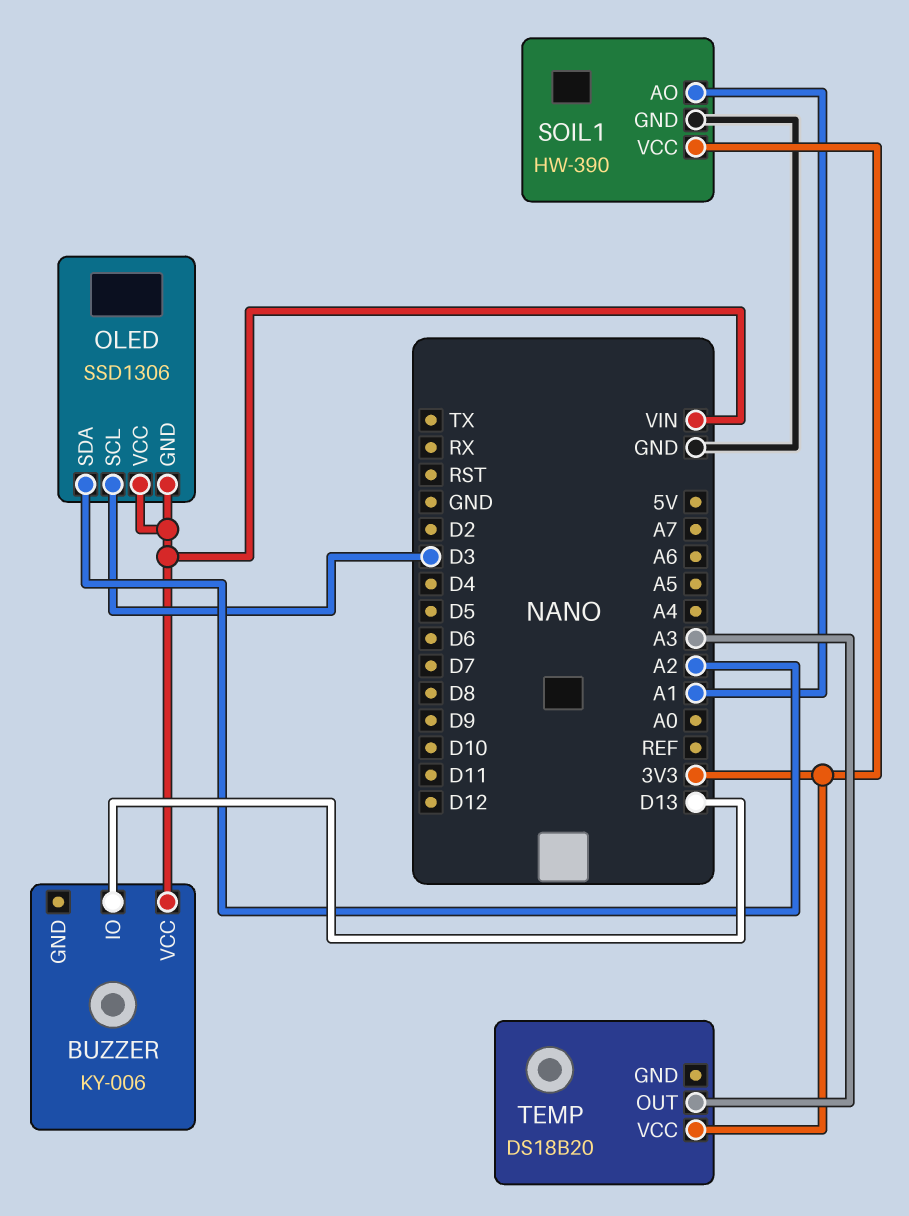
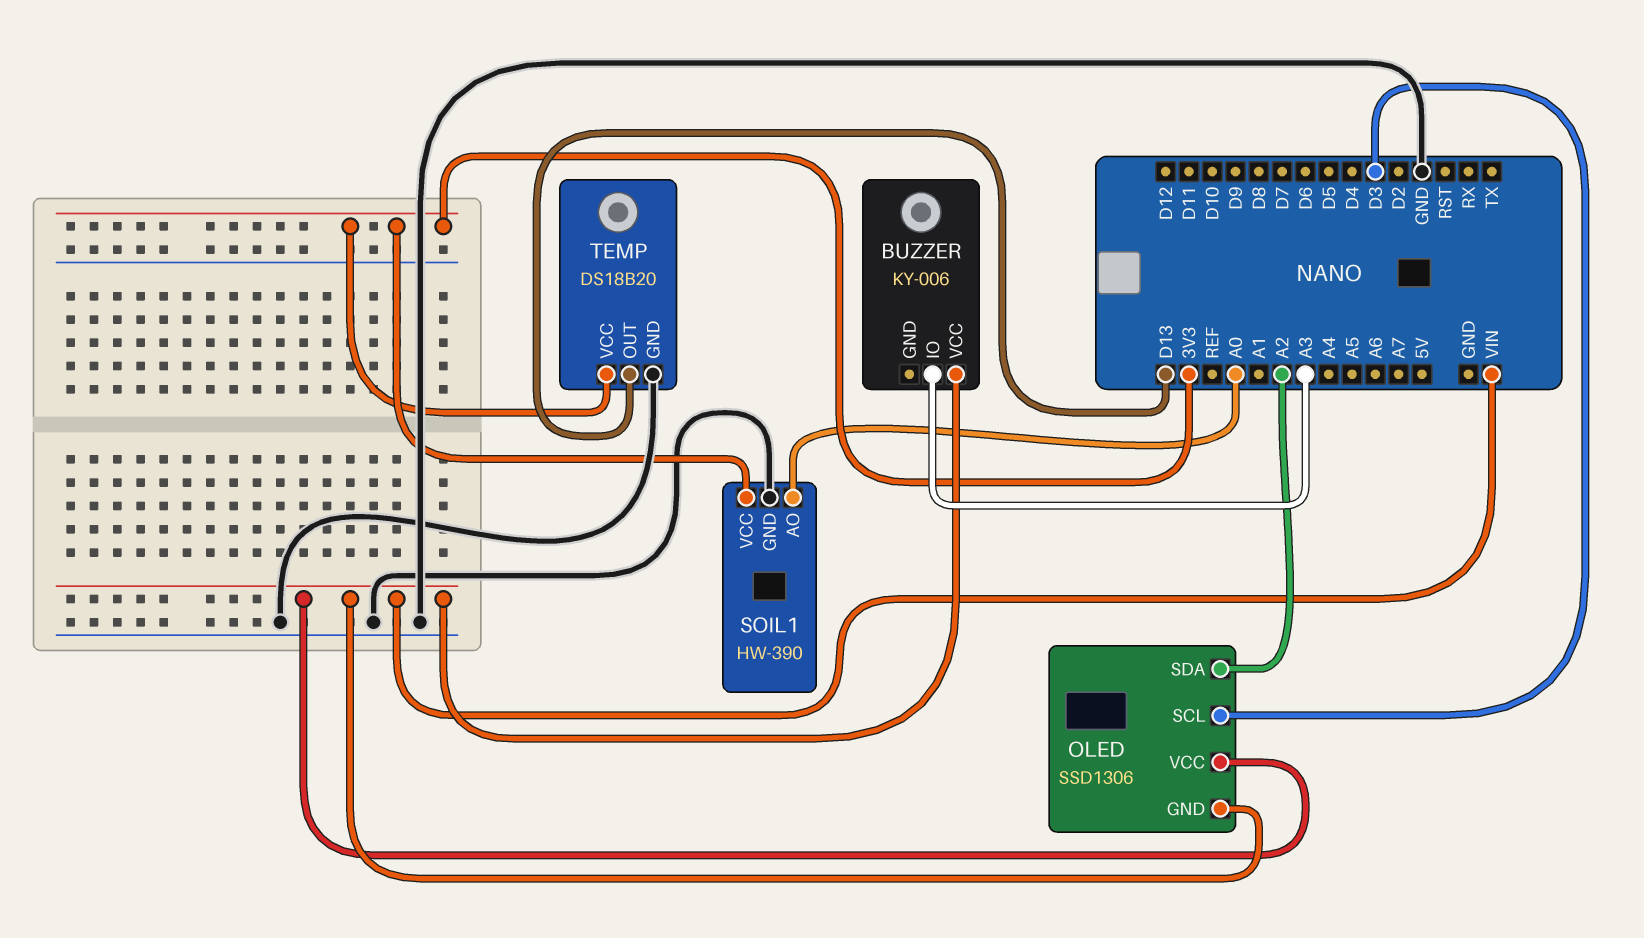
BUZZER pin IO: D13 -> A3
SOIL1 pin AO: A1 -> A0
TEMP pin GND: none -> GND
TEMP pin OUT: A3 -> D13

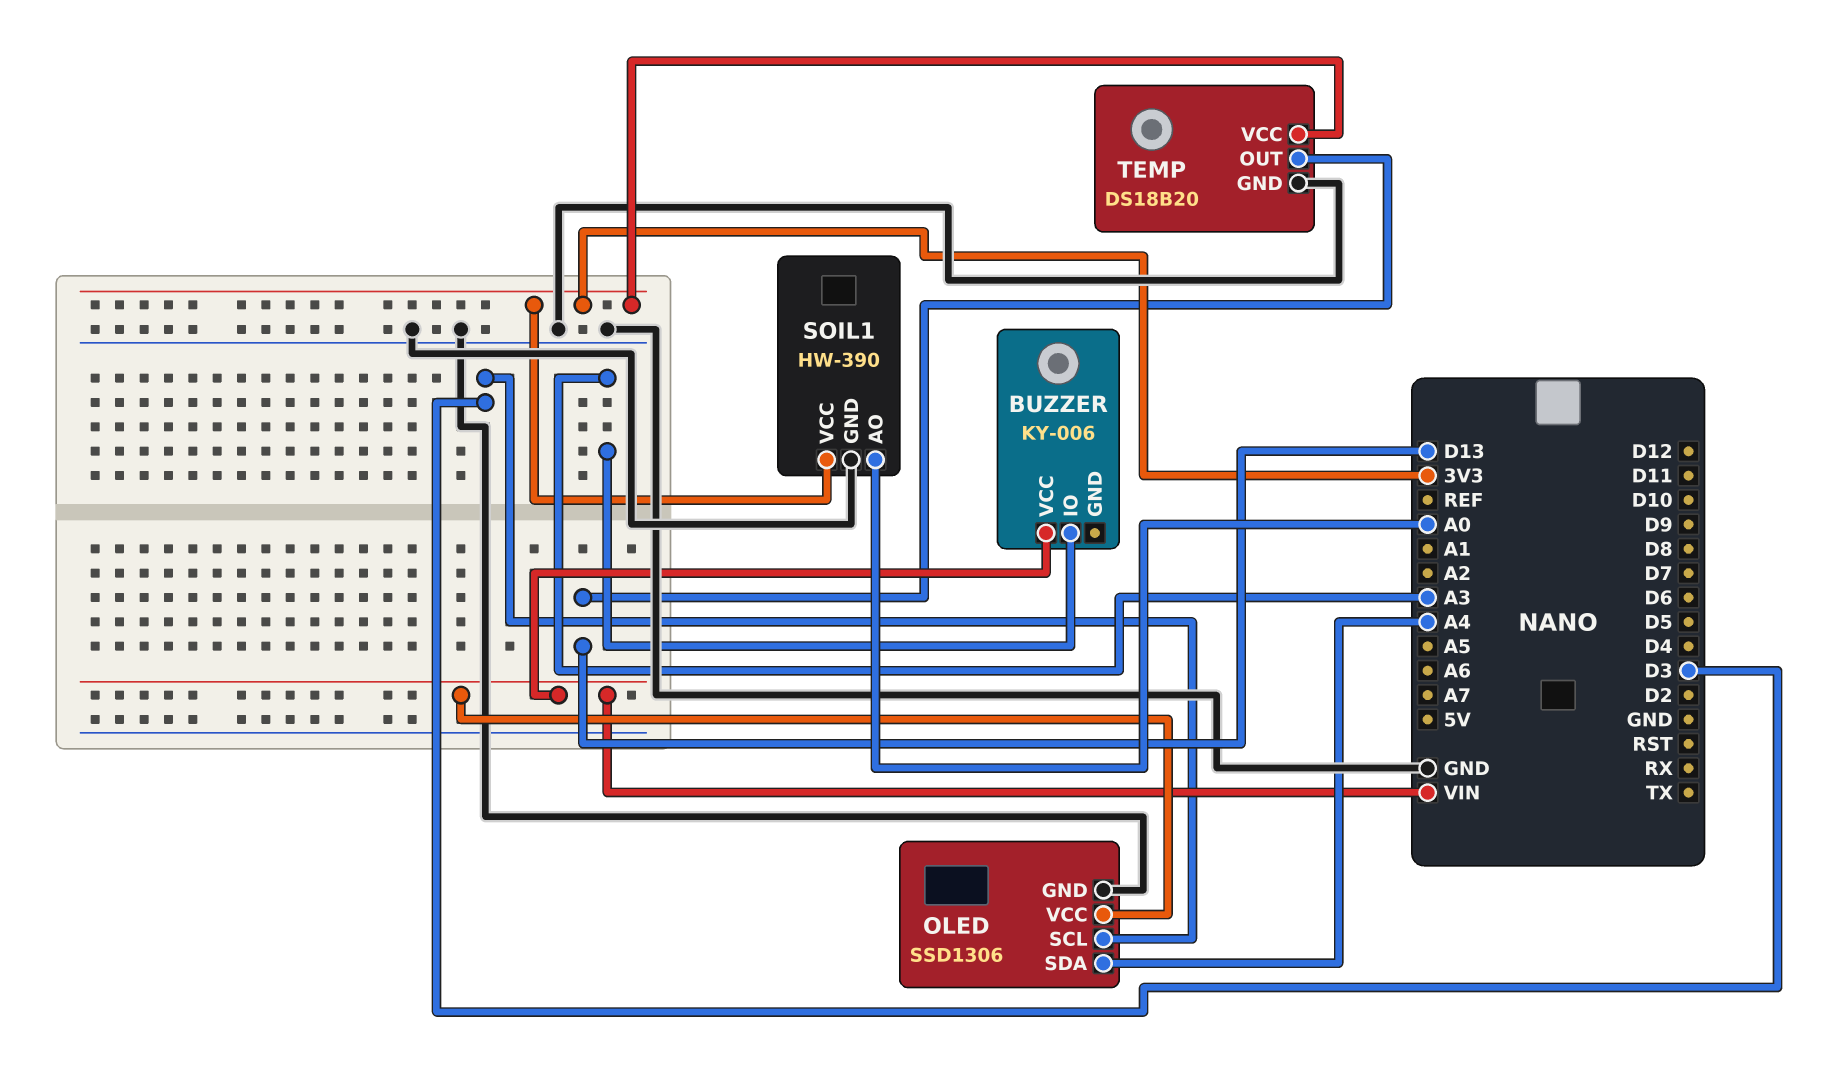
OLED pin GND: VIN -> GND
OLED pin SDA: A2 -> A4

